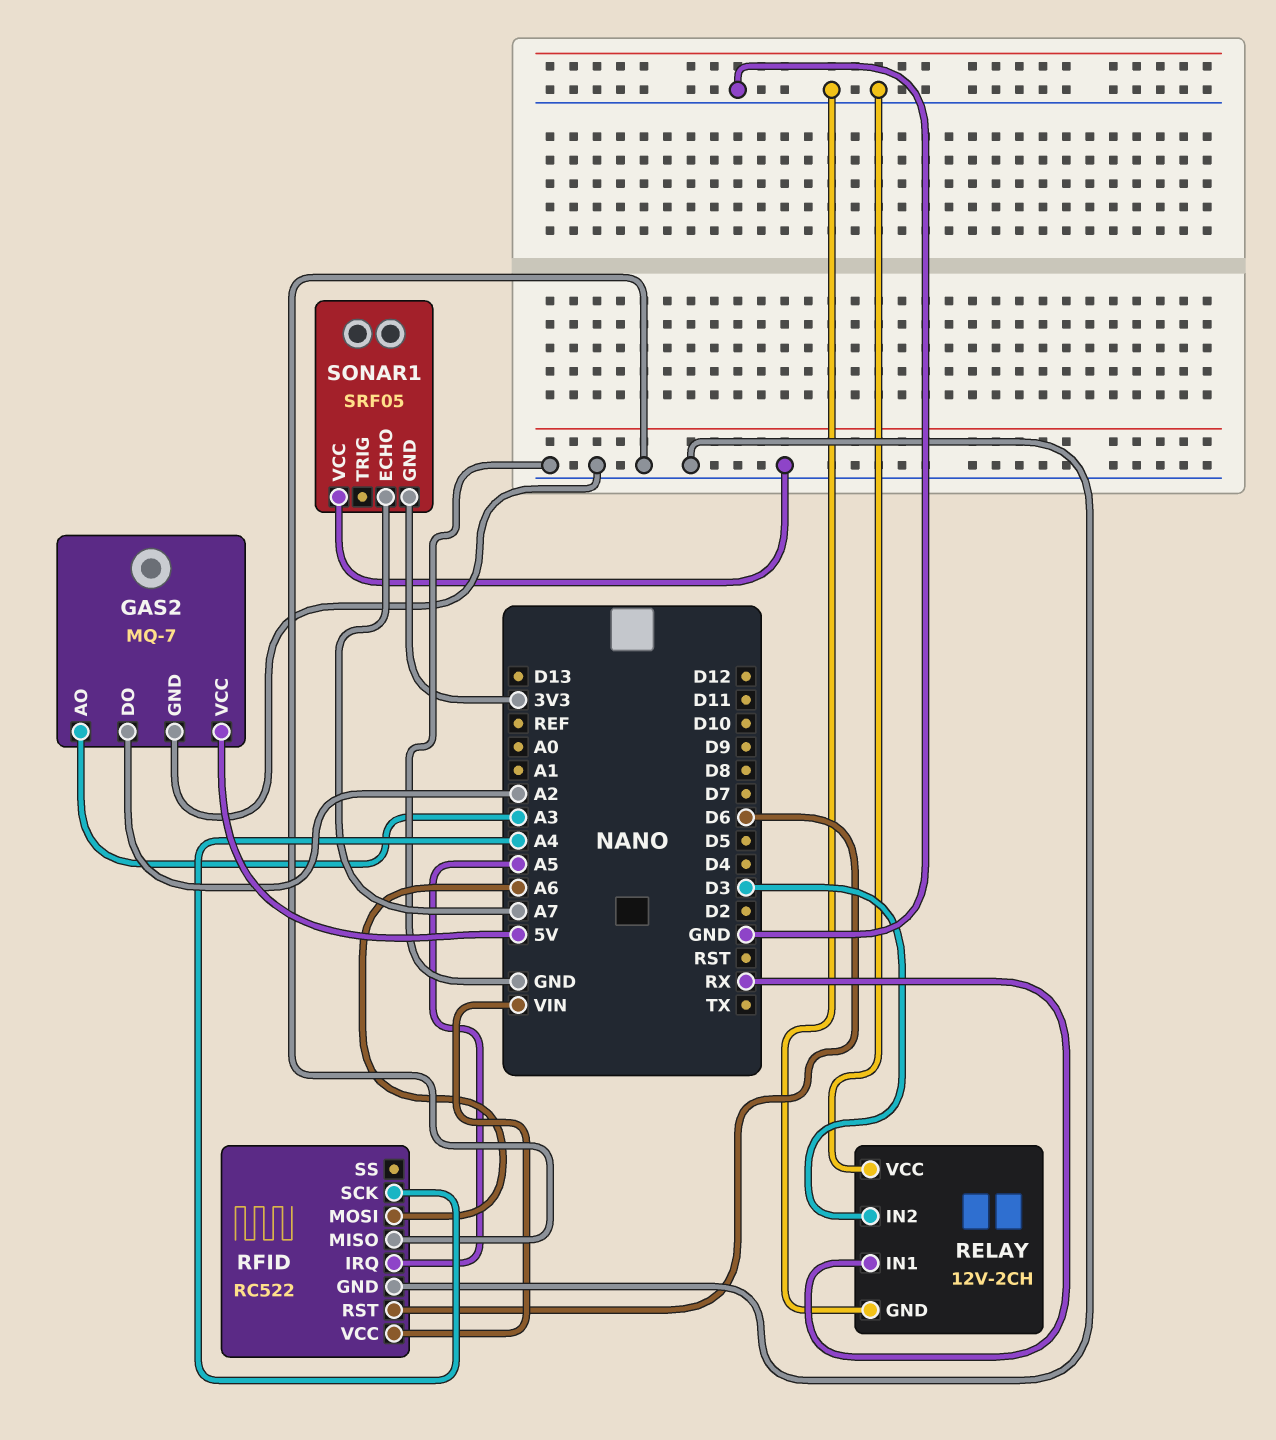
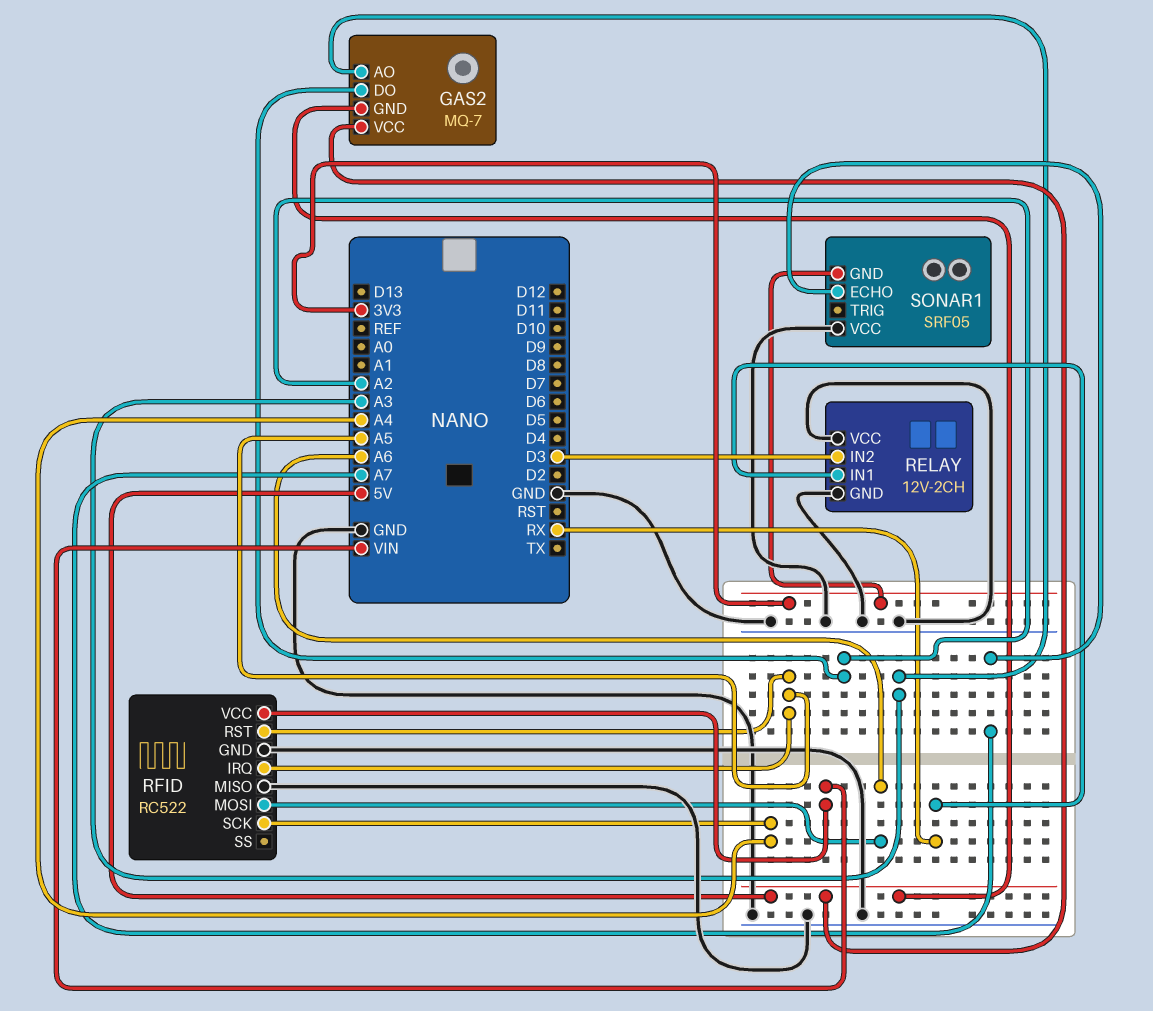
GAS2 pin GND: GND -> 5V
RFID pin RST: D6 -> A5

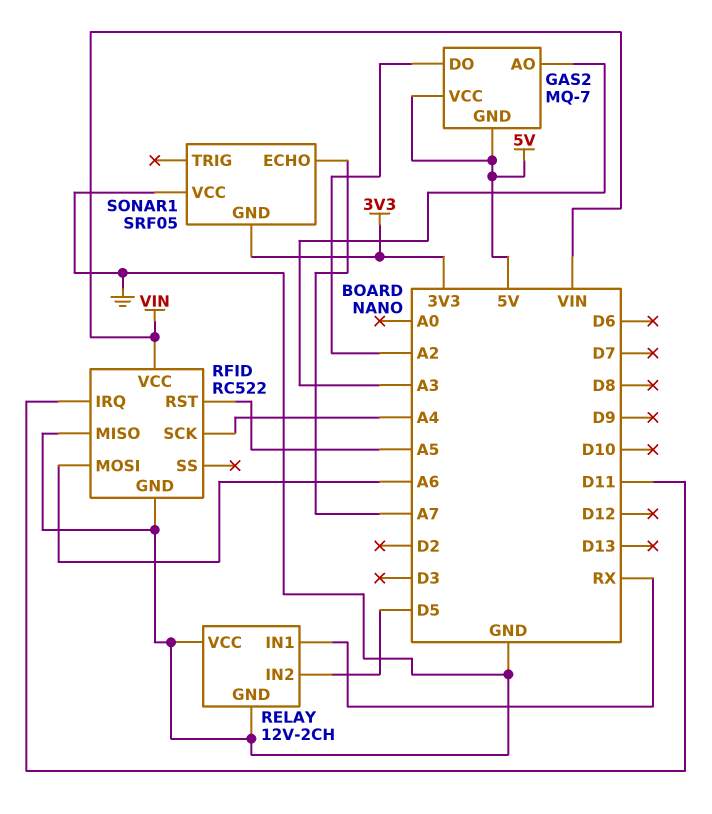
RELAY pin IN2: D3 -> D5
RFID pin IRQ: A5 -> D11

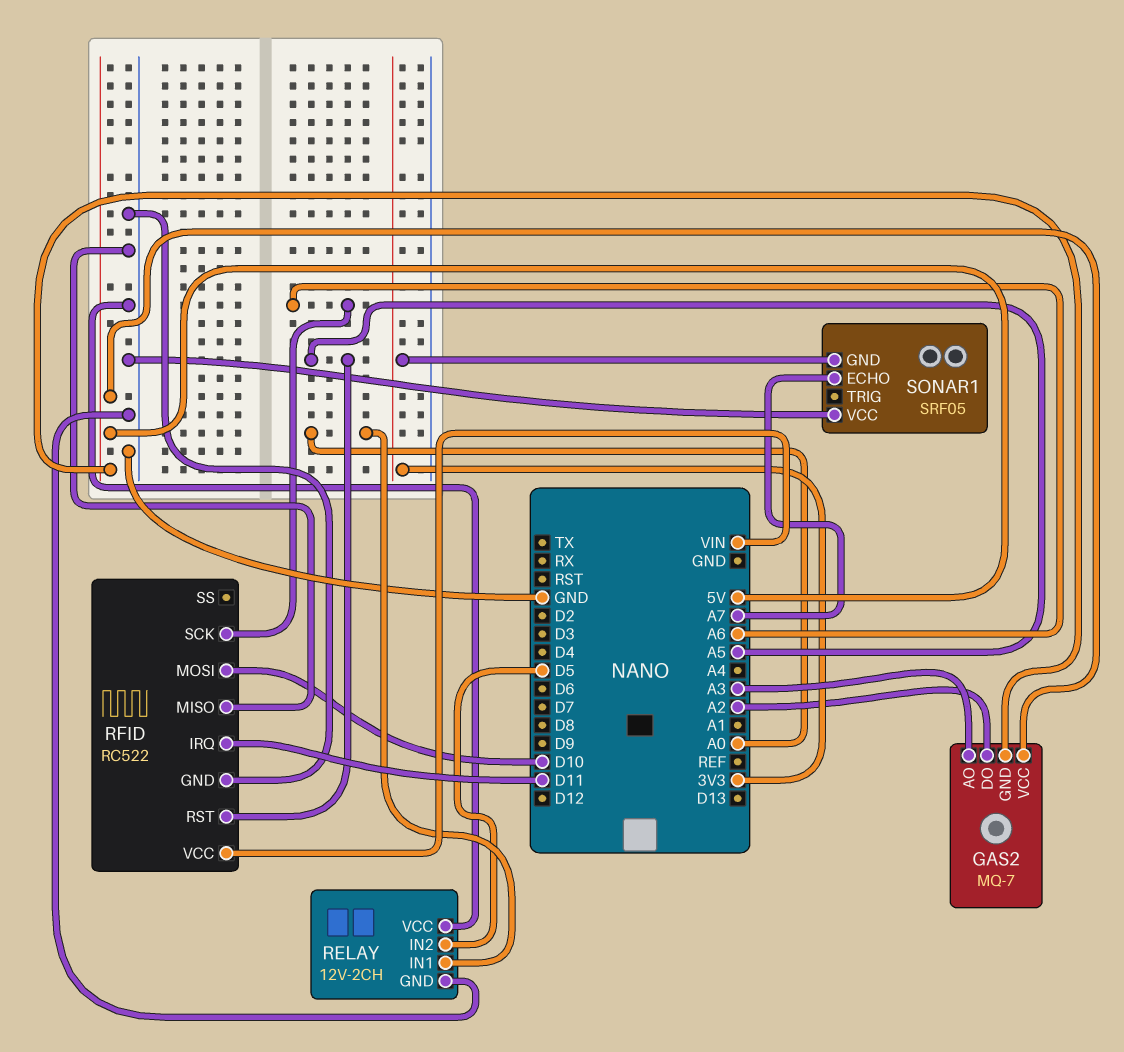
RELAY pin IN1: RX -> A0
RFID pin MOSI: A6 -> D10
RFID pin SCK: A4 -> A6

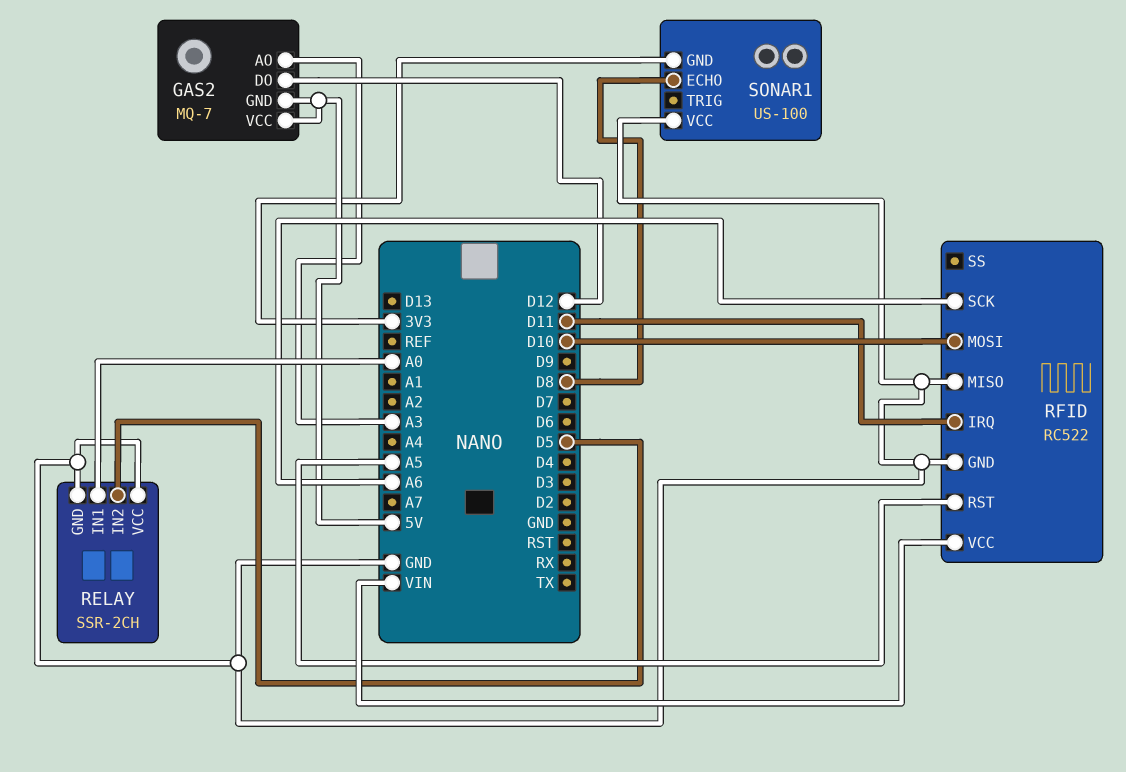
GAS2 pin DO: A2 -> D12
RELAY: 12V-2CH -> SSR-2CH
SONAR1: SRF05 -> US-100
SONAR1 pin ECHO: A7 -> D8

